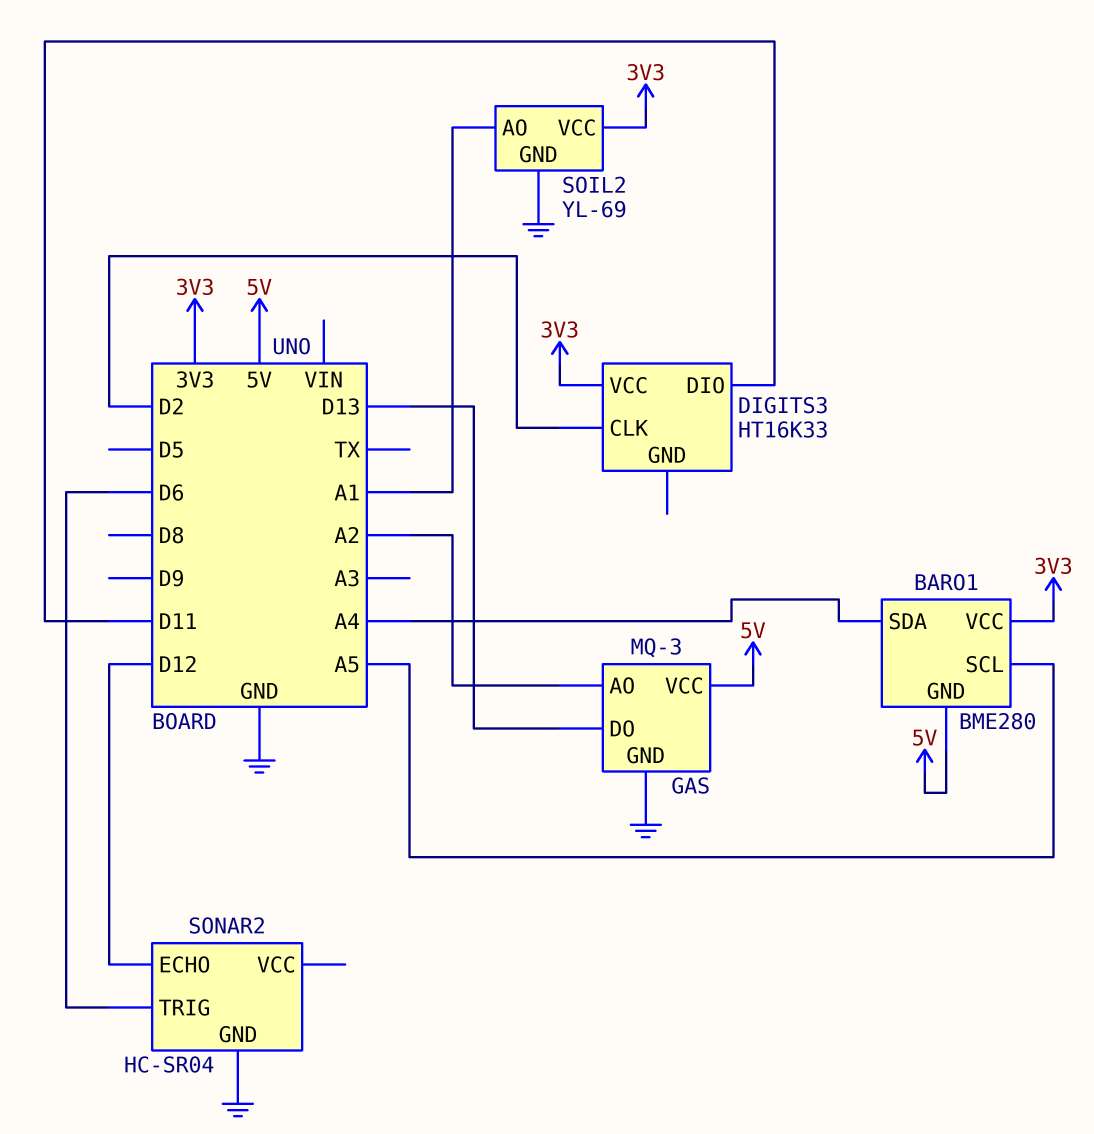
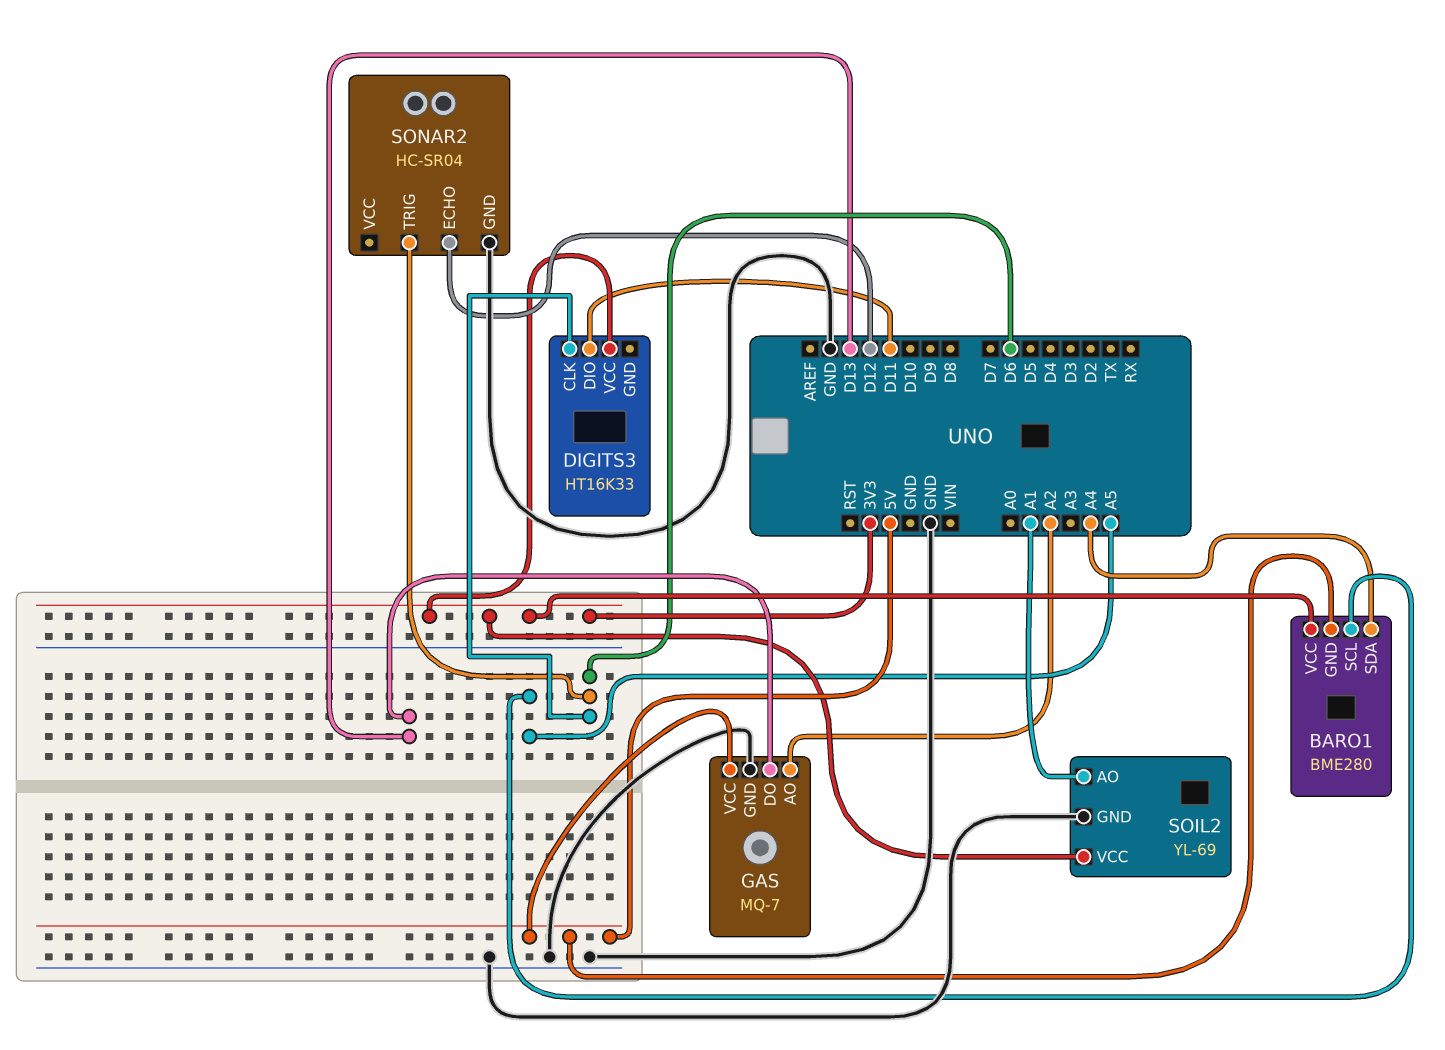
DIGITS3 pin CLK: D2 -> D6
GAS: MQ-3 -> MQ-7

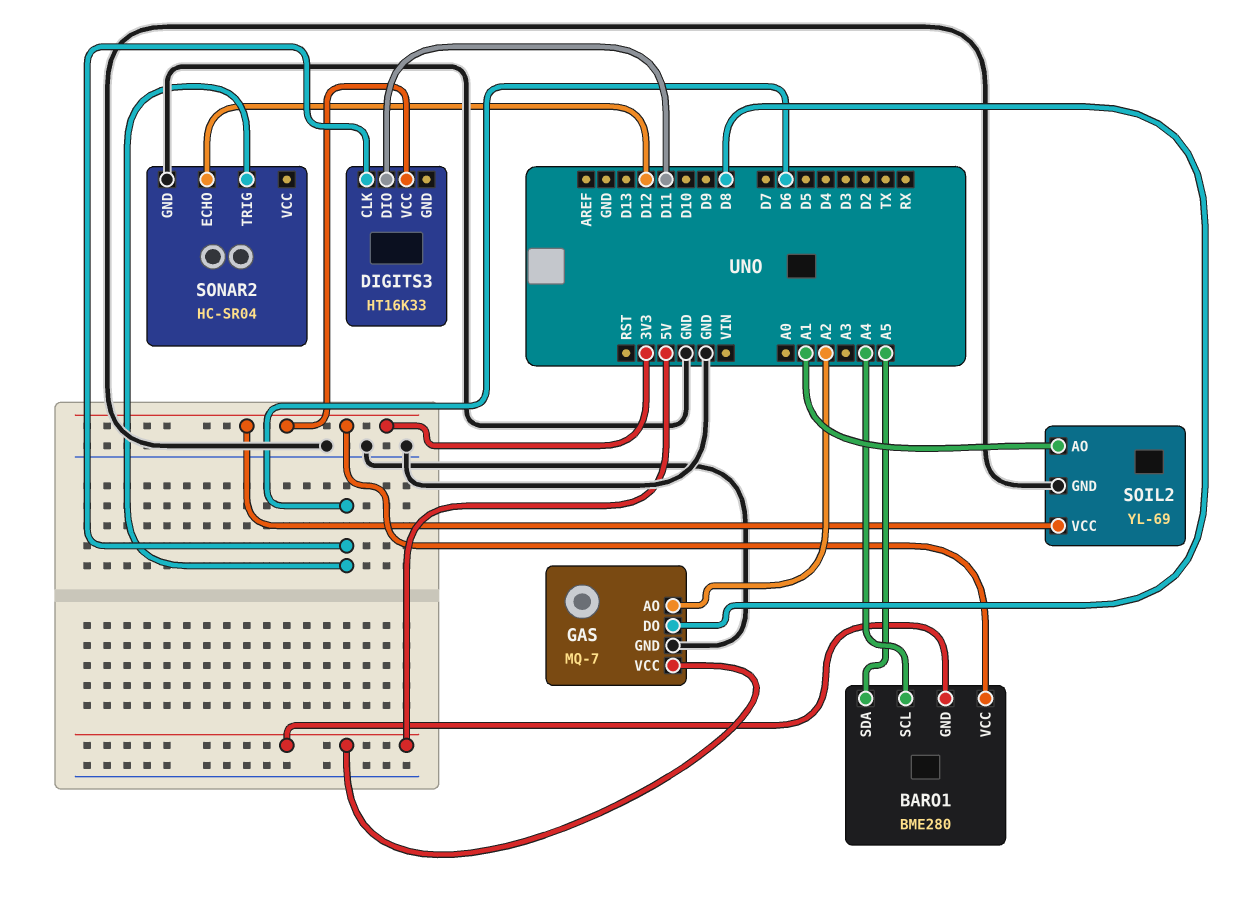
BARO1 pin SCL: A5 -> A4
BARO1 pin SDA: A4 -> A5
GAS pin DO: D13 -> D8

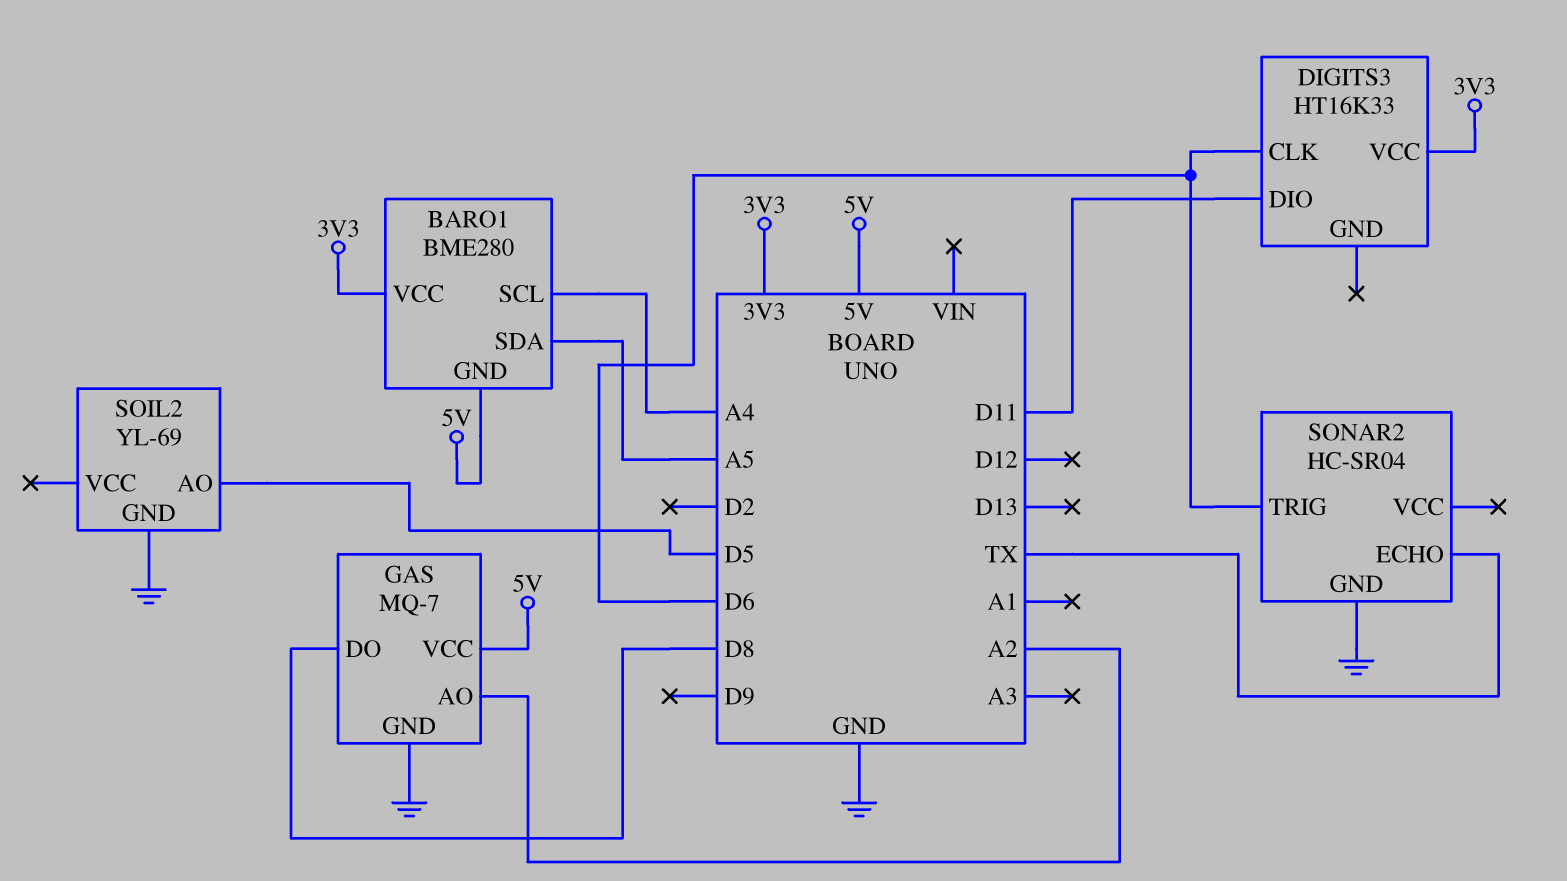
SOIL2 pin AO: A1 -> D5
SOIL2 pin VCC: 3V3 -> none
SONAR2 pin ECHO: D12 -> TX

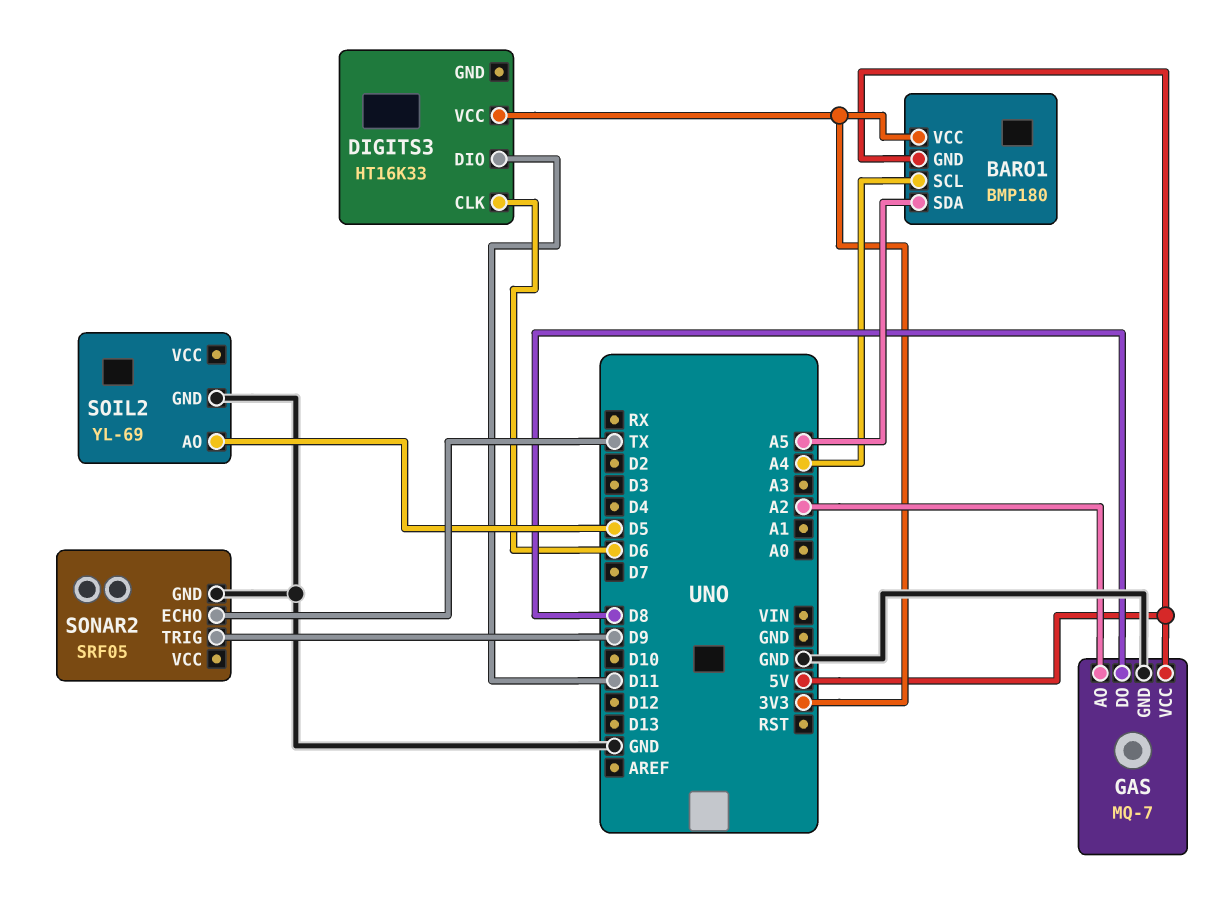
BARO1: BME280 -> BMP180
SONAR2: HC-SR04 -> SRF05
SONAR2 pin TRIG: D6 -> D9

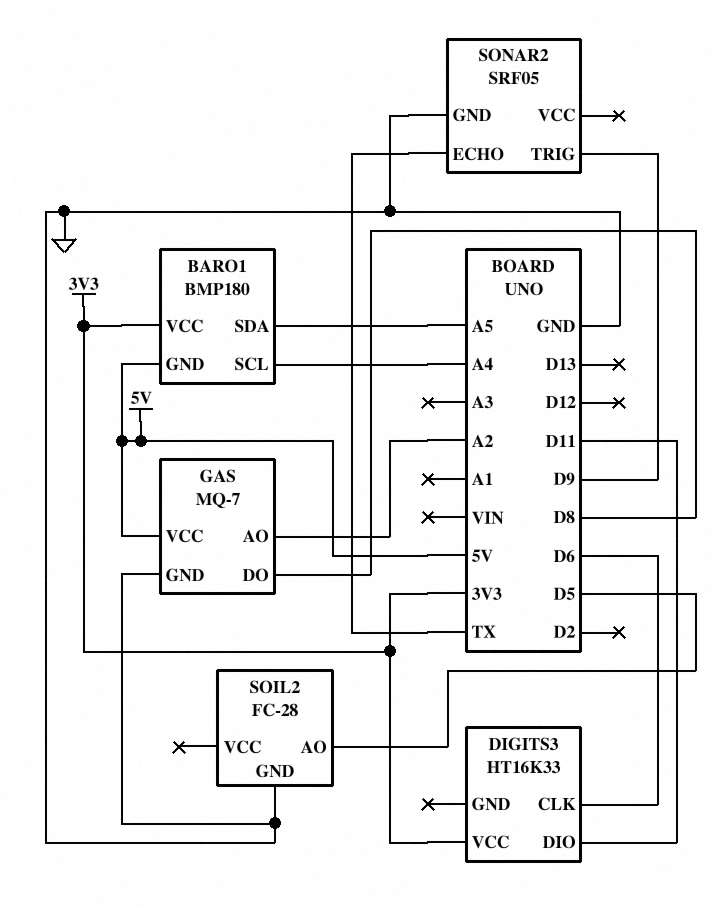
SOIL2: YL-69 -> FC-28

